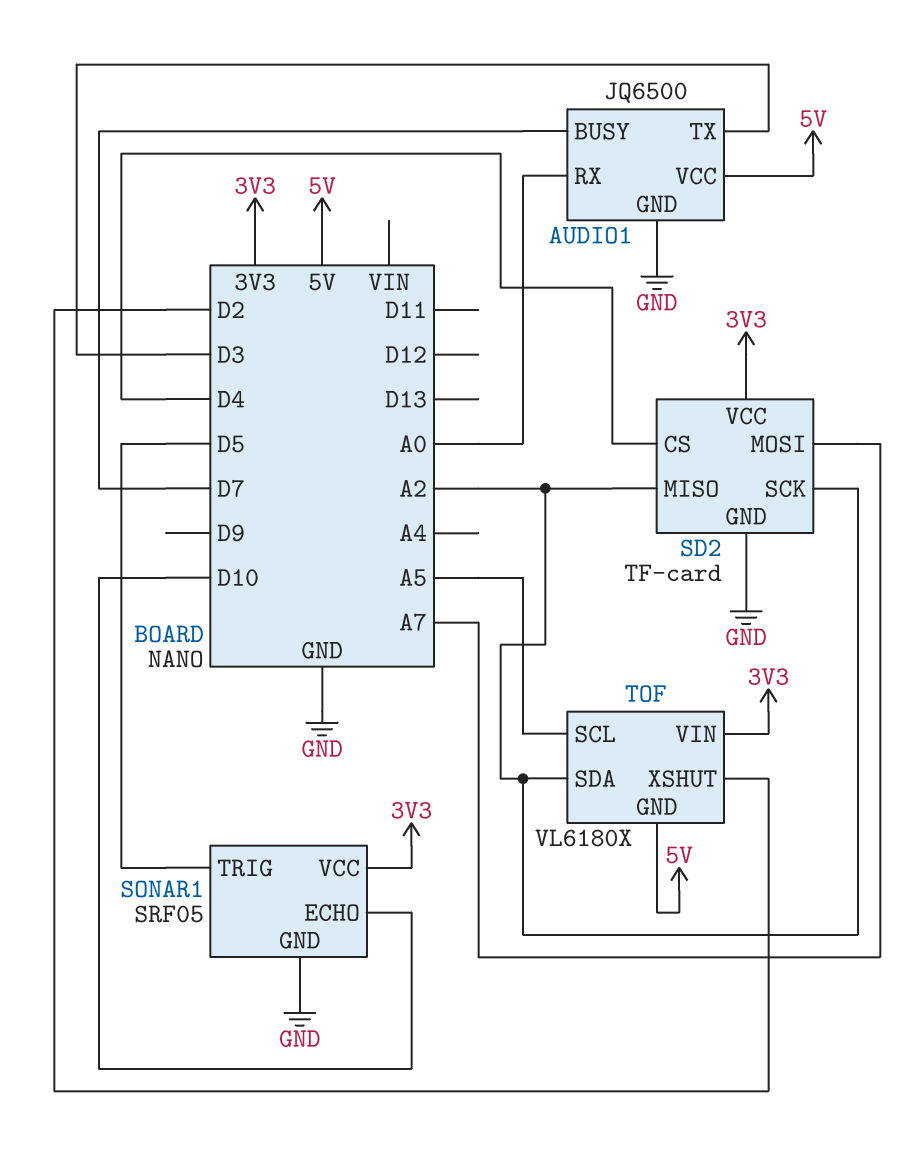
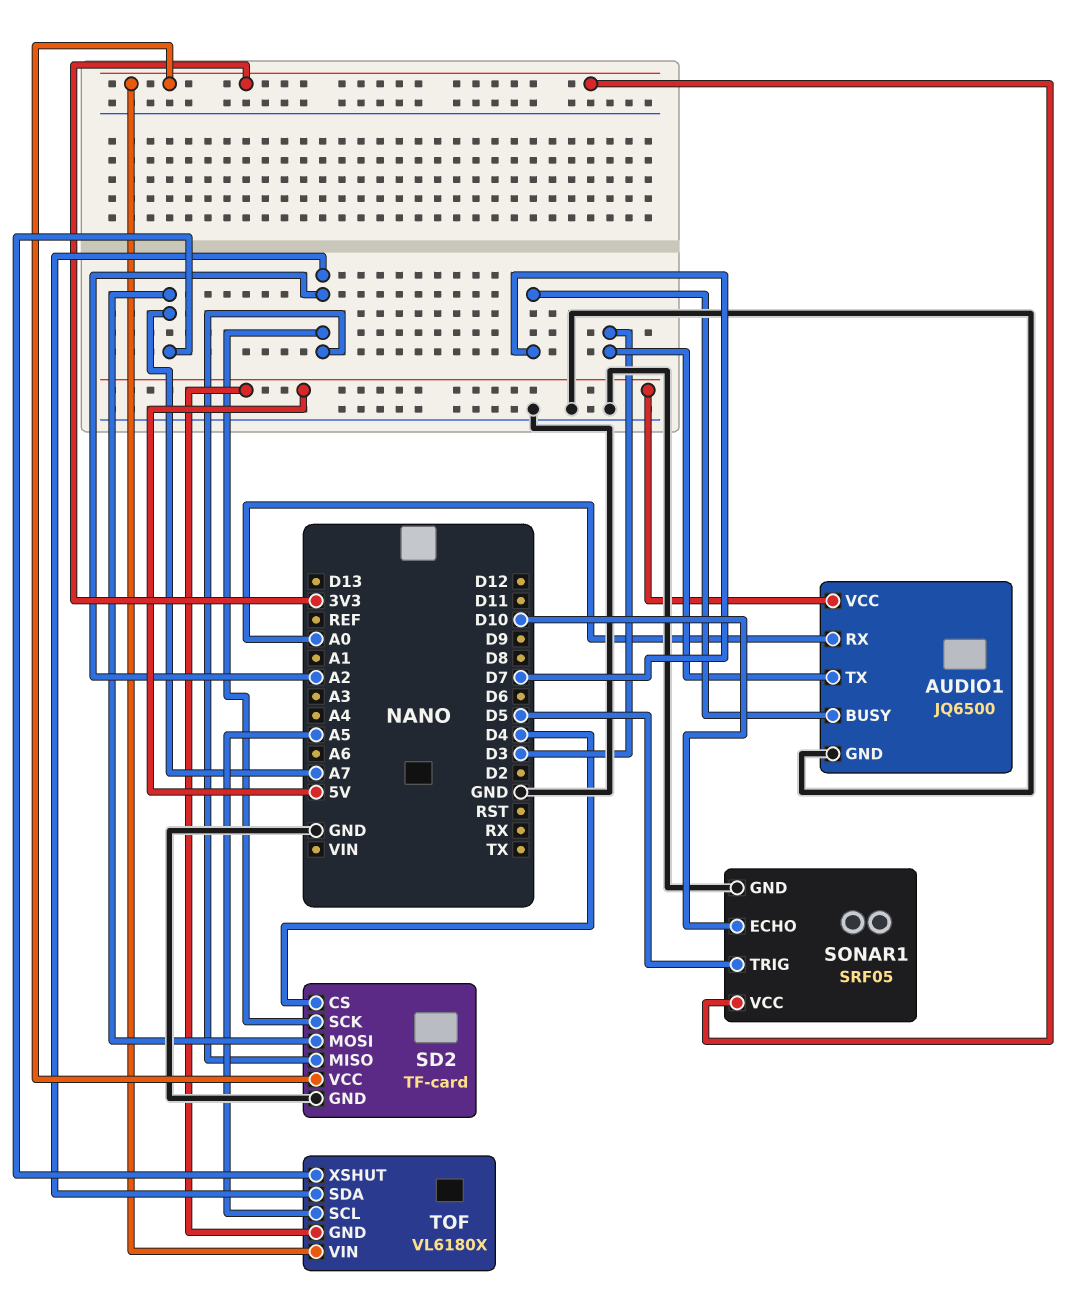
TOF pin XSHUT: D2 -> A7

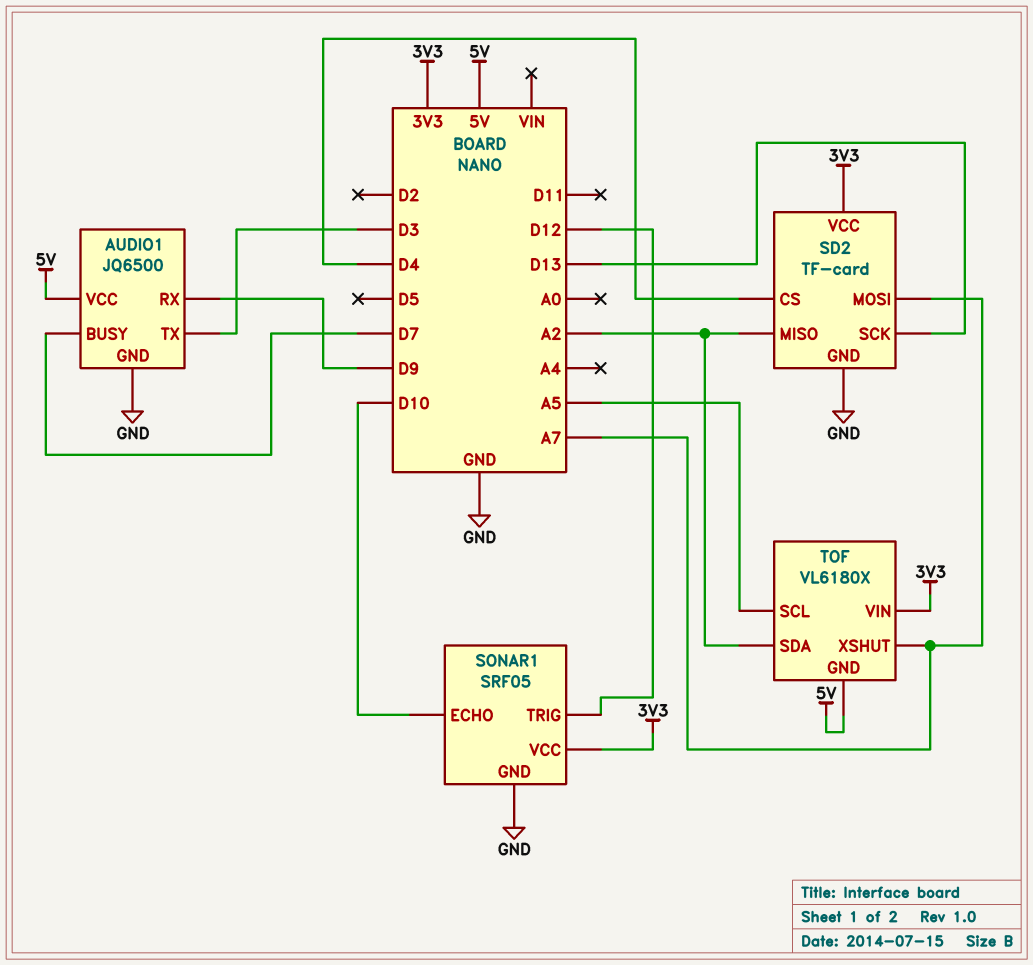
AUDIO1 pin RX: A0 -> D9
SD2 pin SCK: A2 -> D13
SONAR1 pin TRIG: D5 -> D12

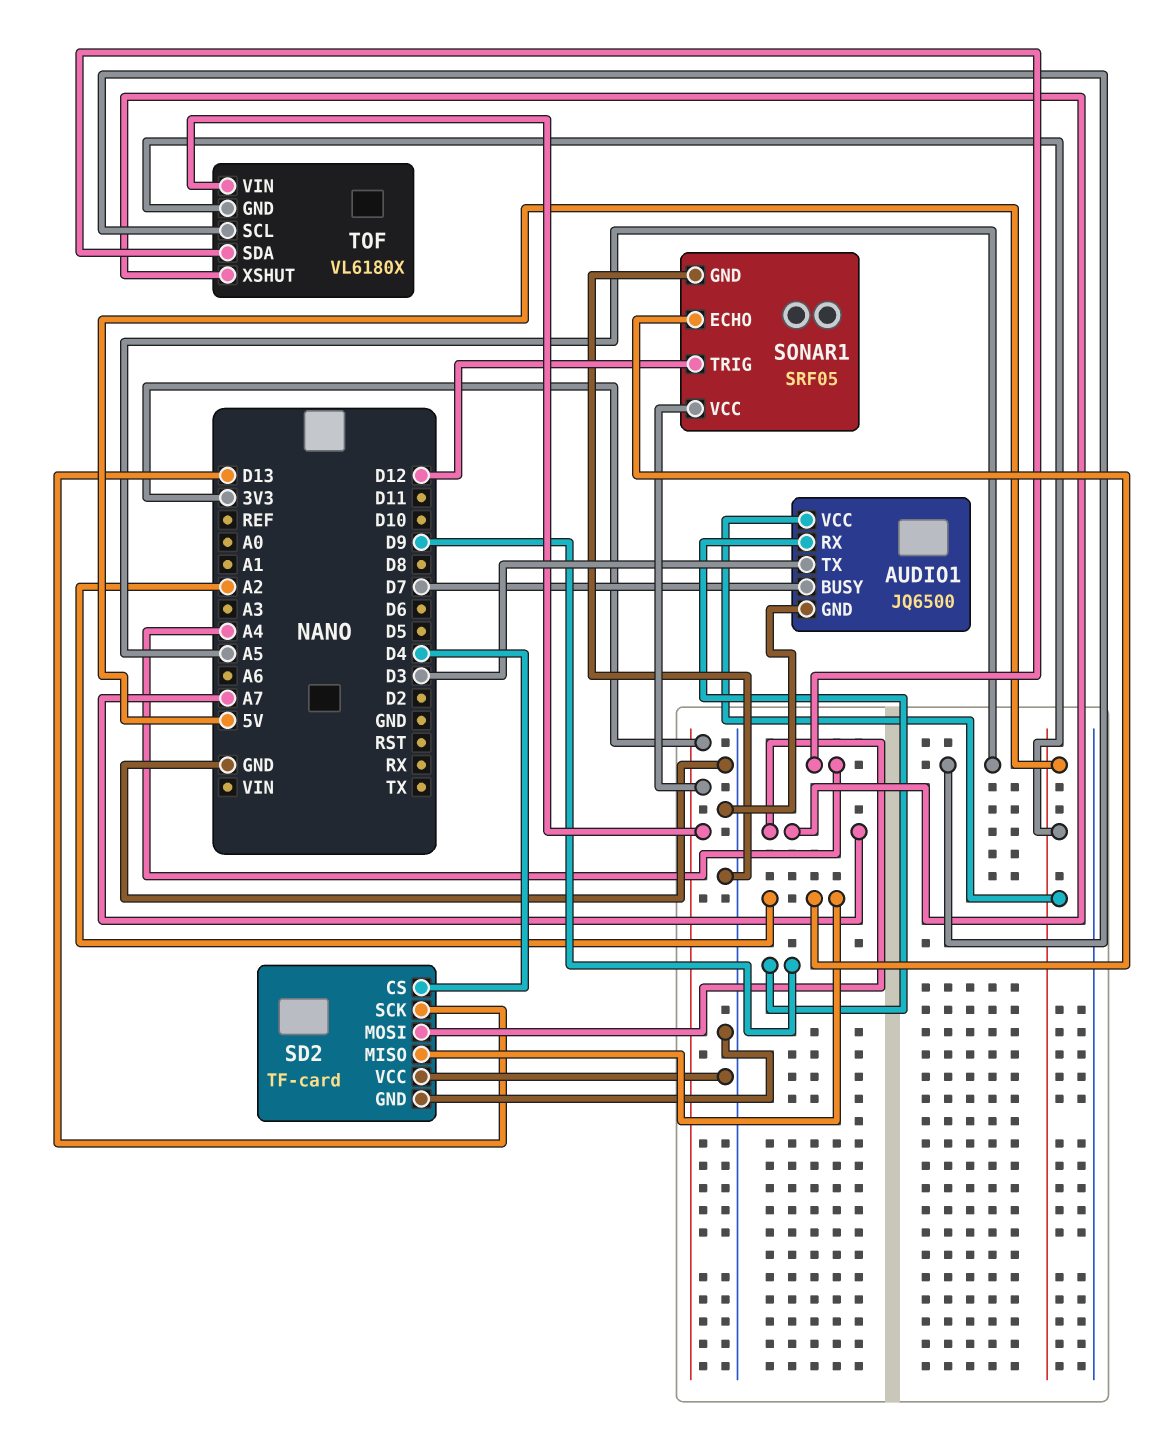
SD2 pin VCC: 3V3 -> GND
SONAR1 pin ECHO: D10 -> A2
TOF pin SDA: A2 -> A4

